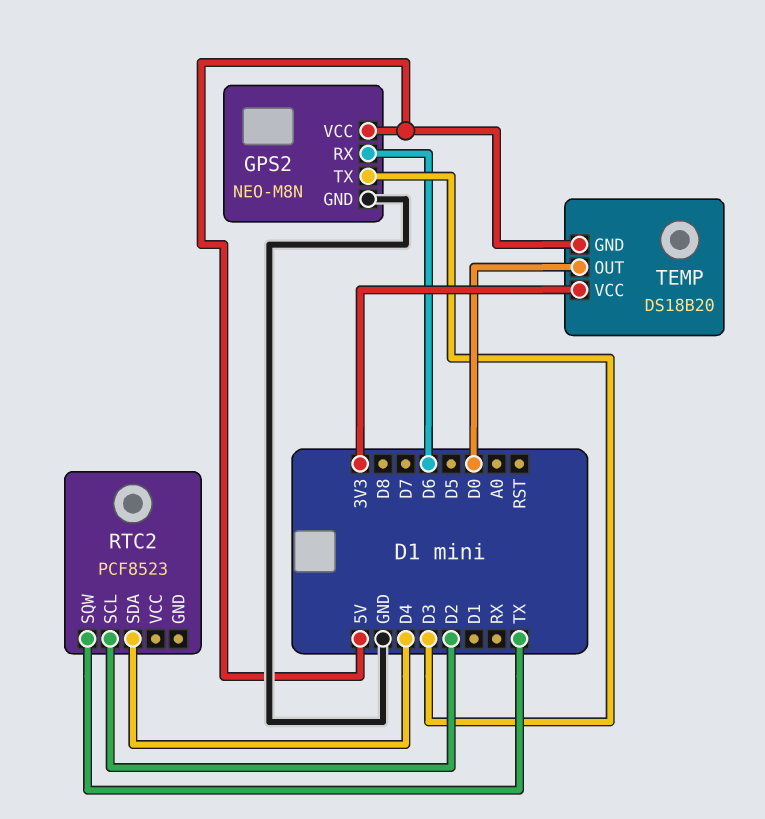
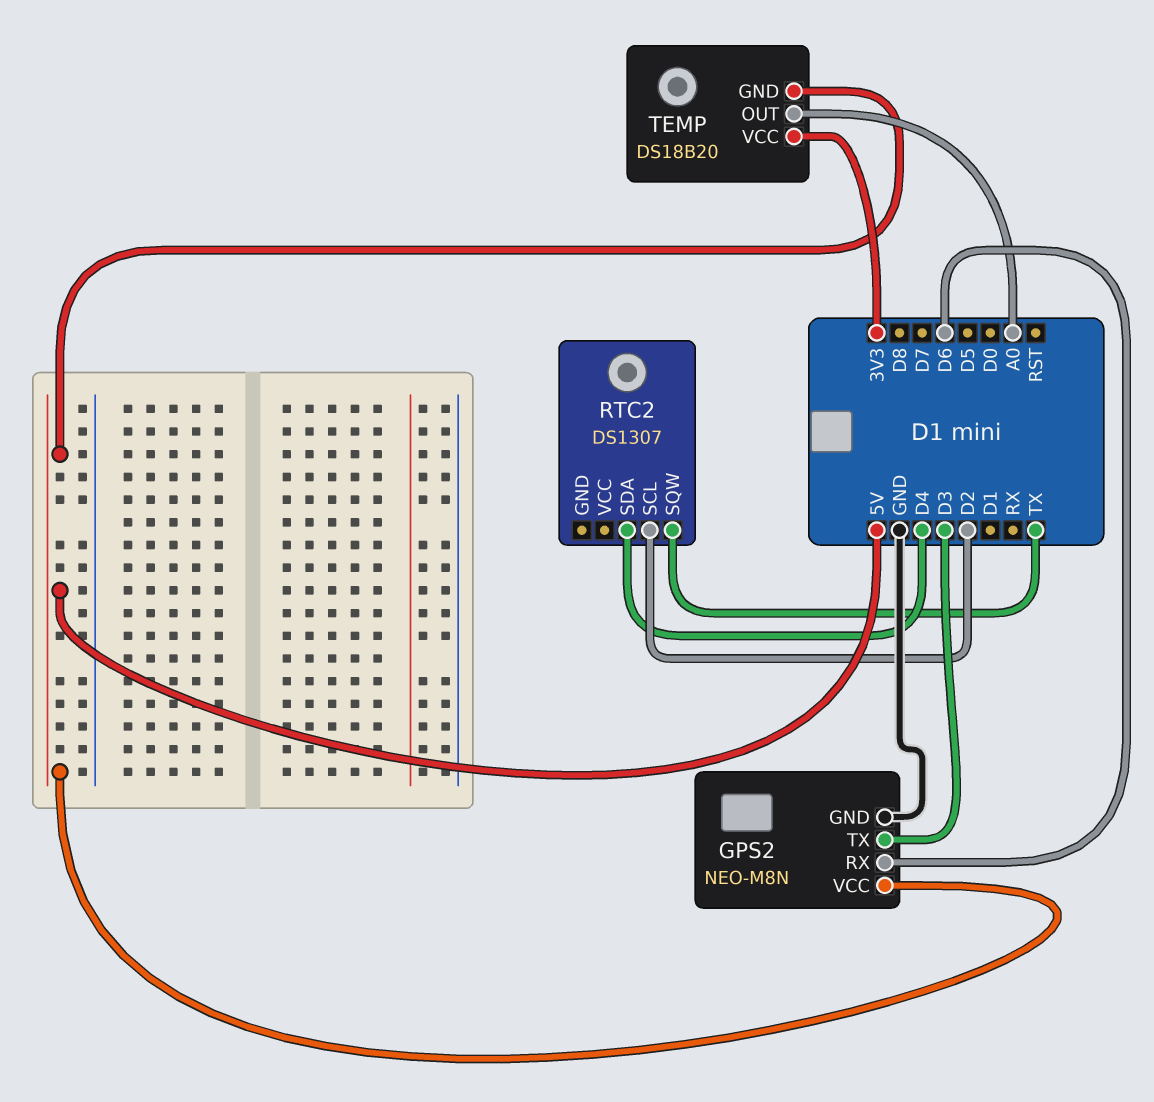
RTC2: PCF8523 -> DS1307
TEMP pin OUT: D0 -> A0

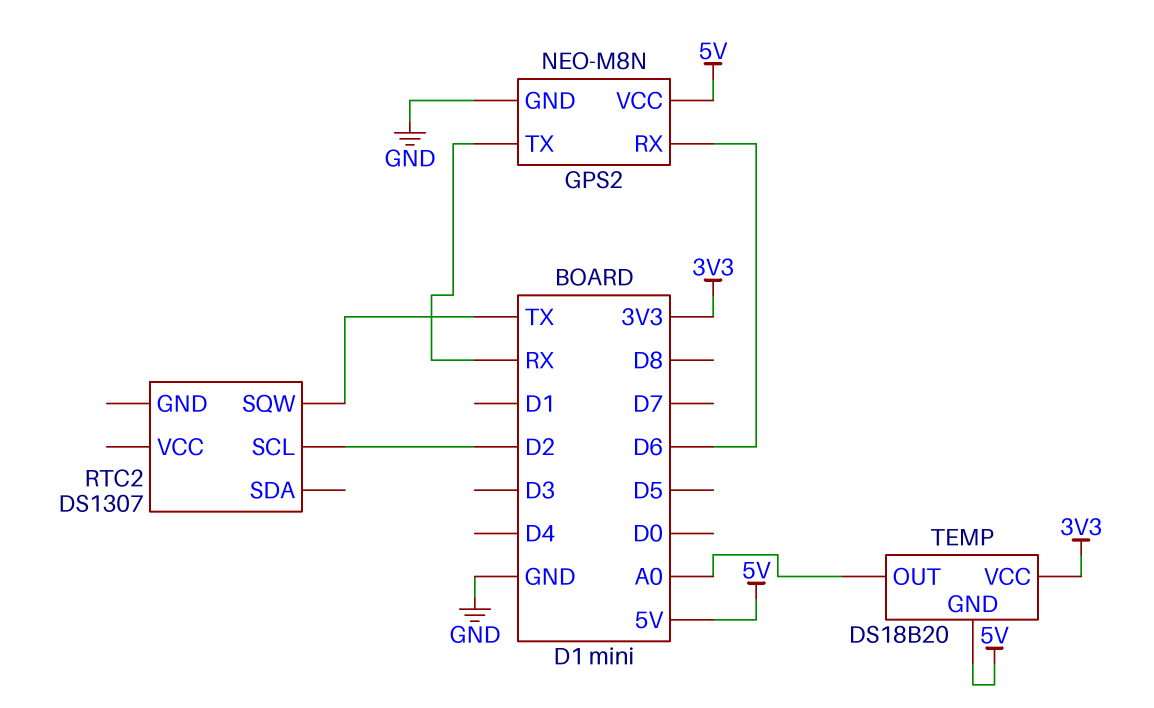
GPS2 pin TX: D3 -> RX
RTC2 pin SDA: D4 -> none

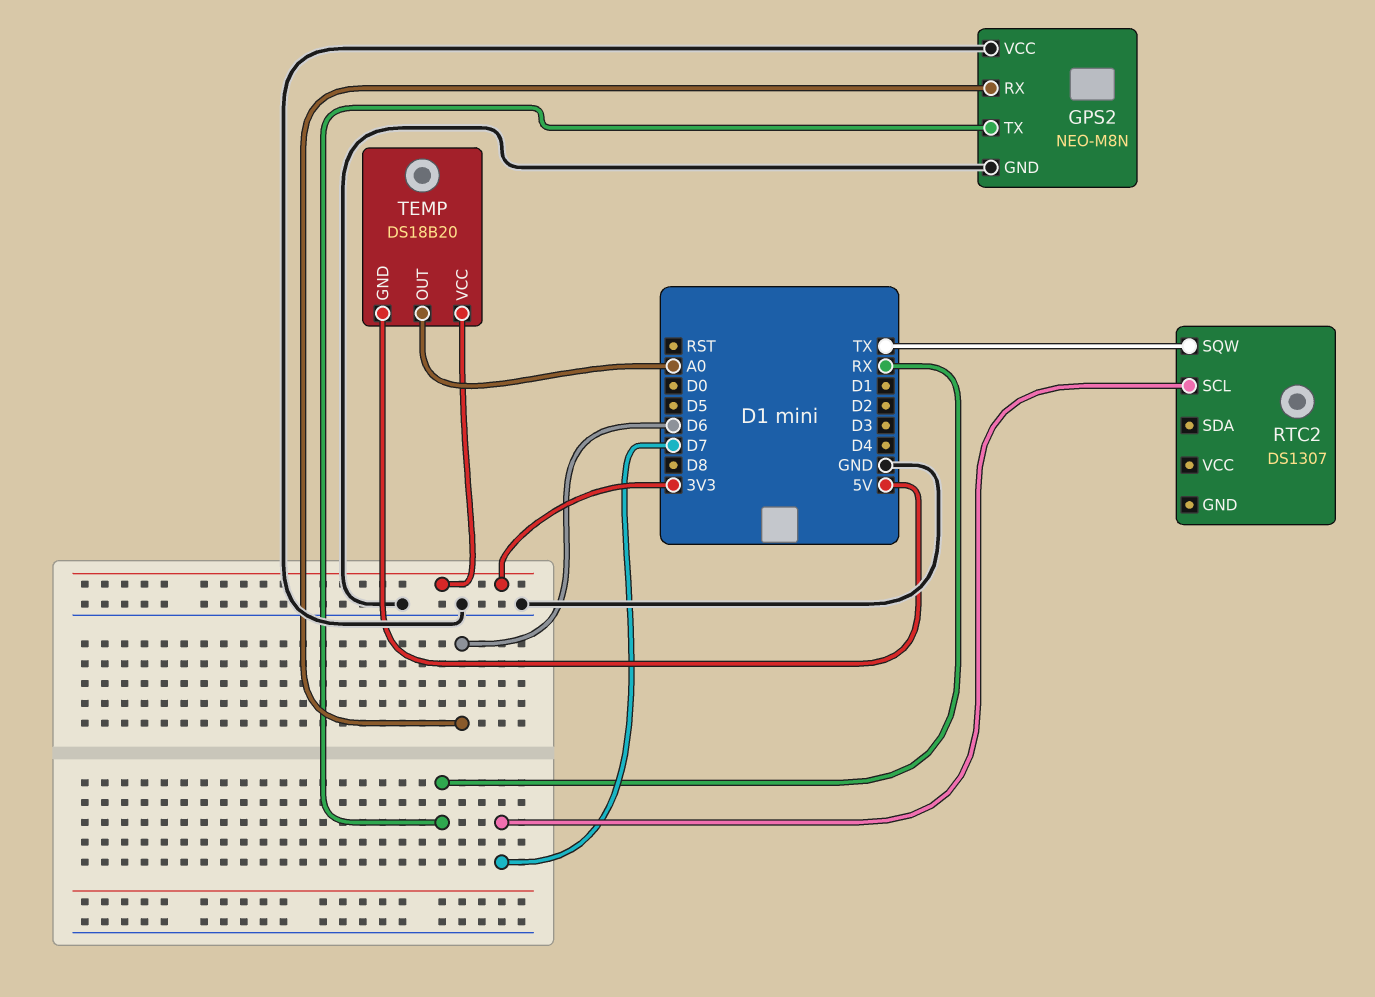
GPS2 pin VCC: 5V -> GND
RTC2 pin SCL: D2 -> D7

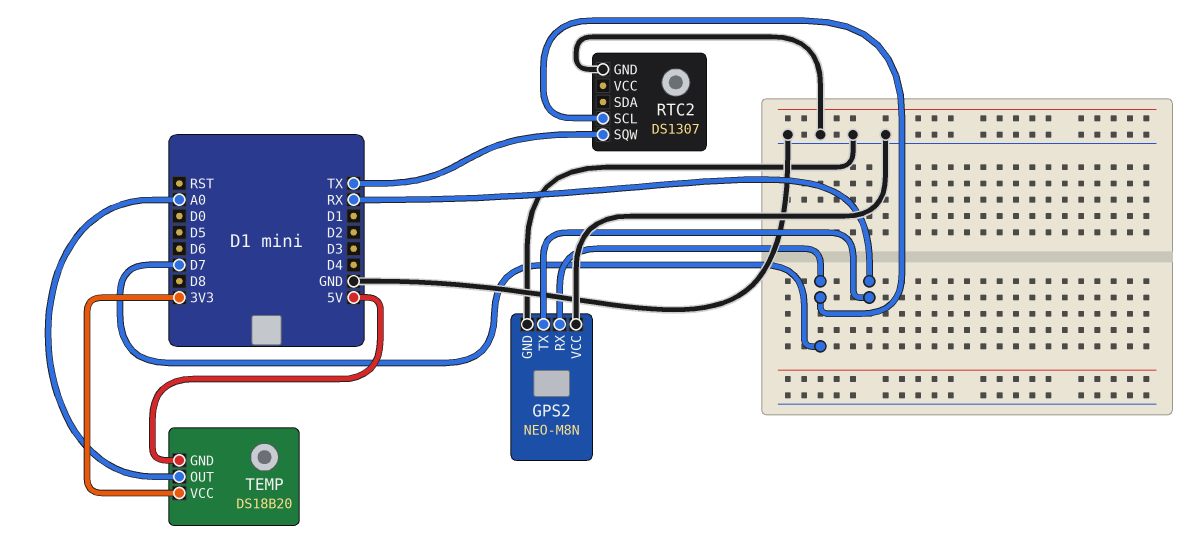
GPS2 pin RX: D6 -> D7
RTC2 pin GND: none -> GND

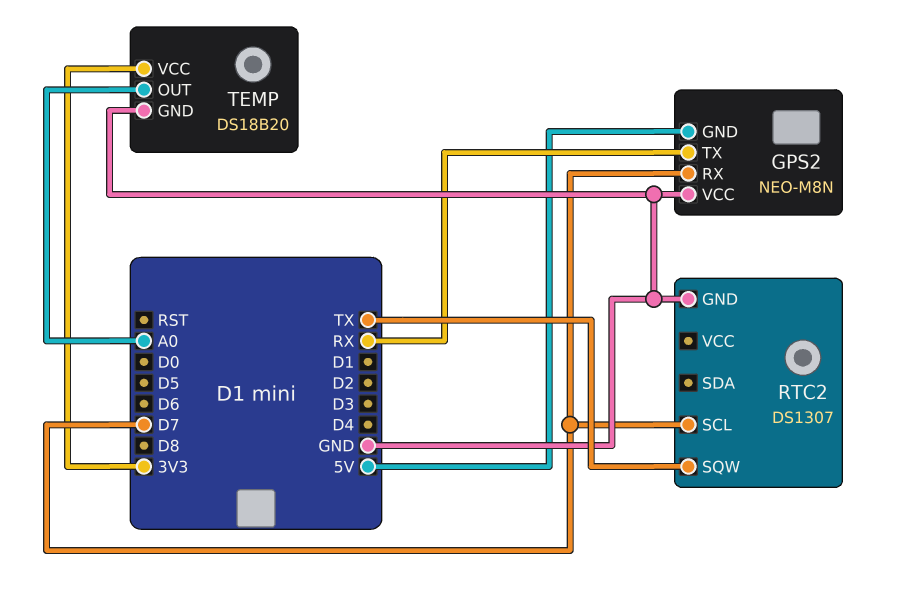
GPS2 pin GND: GND -> 5V
TEMP pin GND: 5V -> GND

